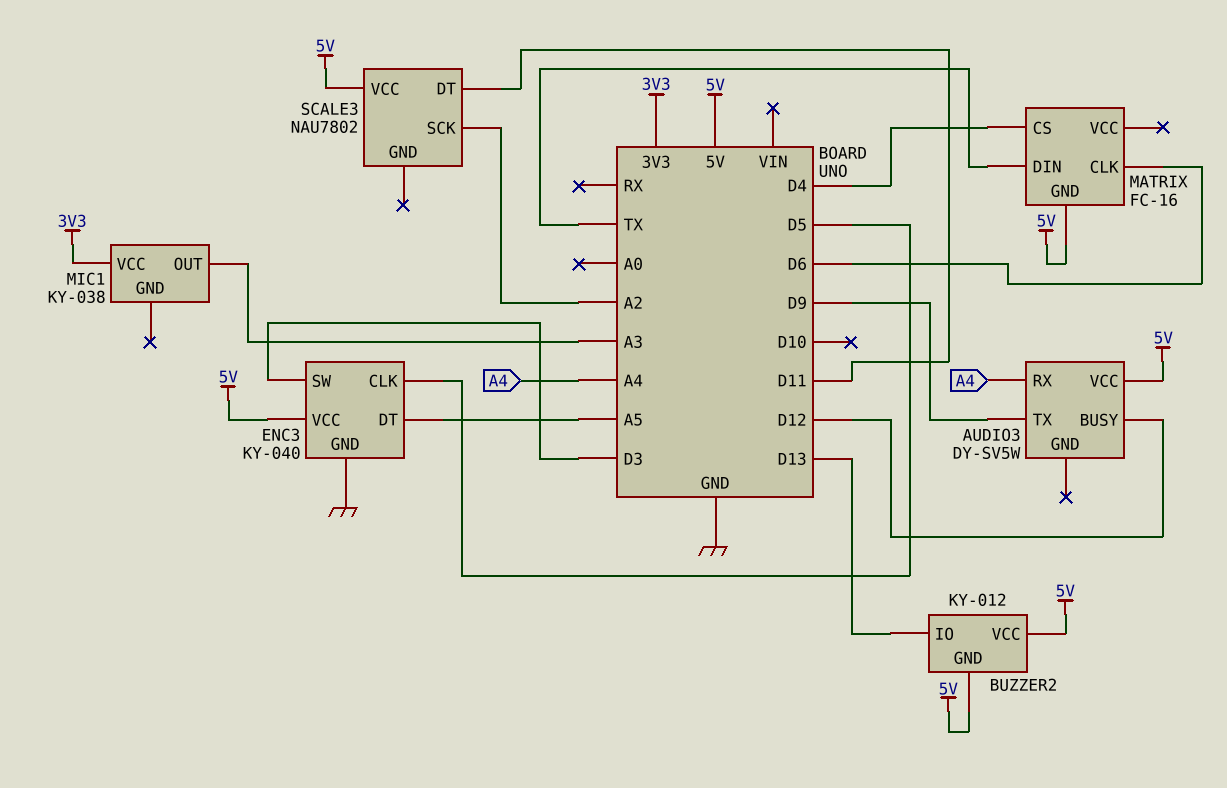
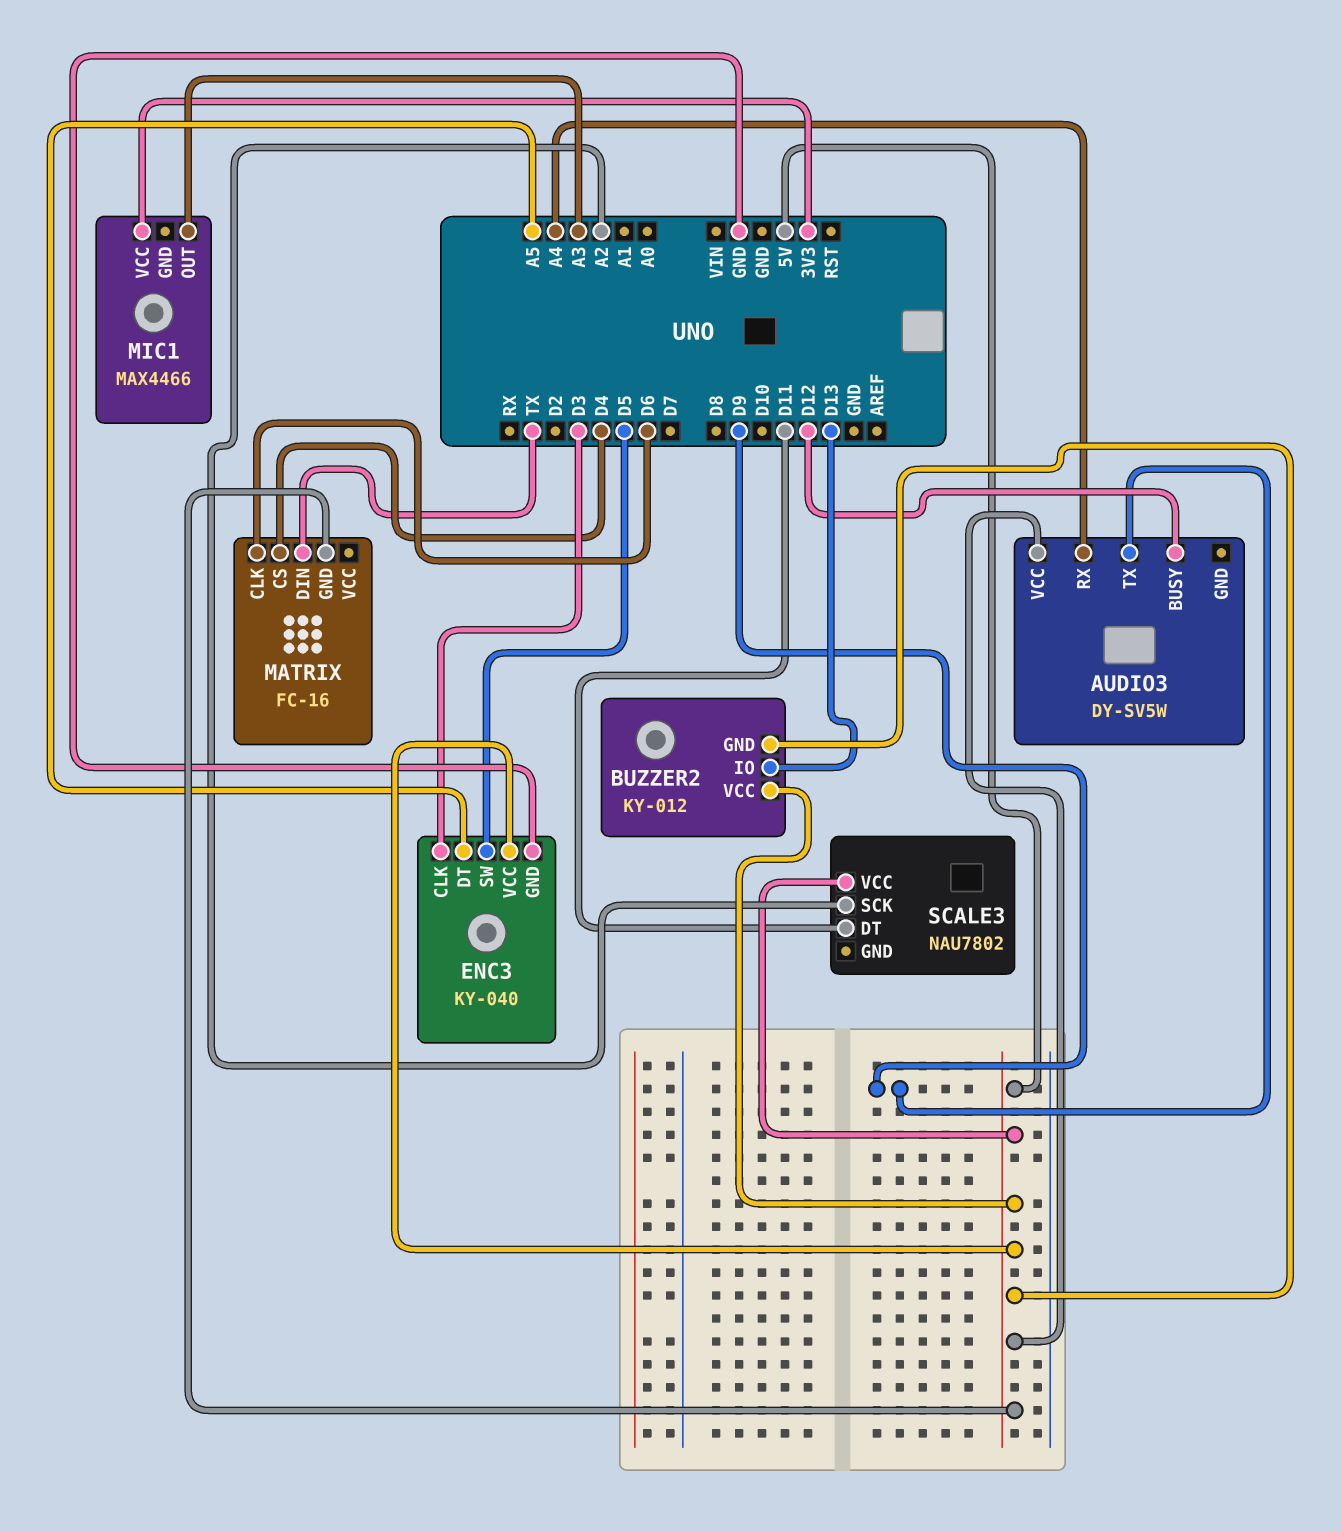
ENC3 pin CLK: D5 -> D3
ENC3 pin SW: D3 -> D5
MIC1: KY-038 -> MAX4466

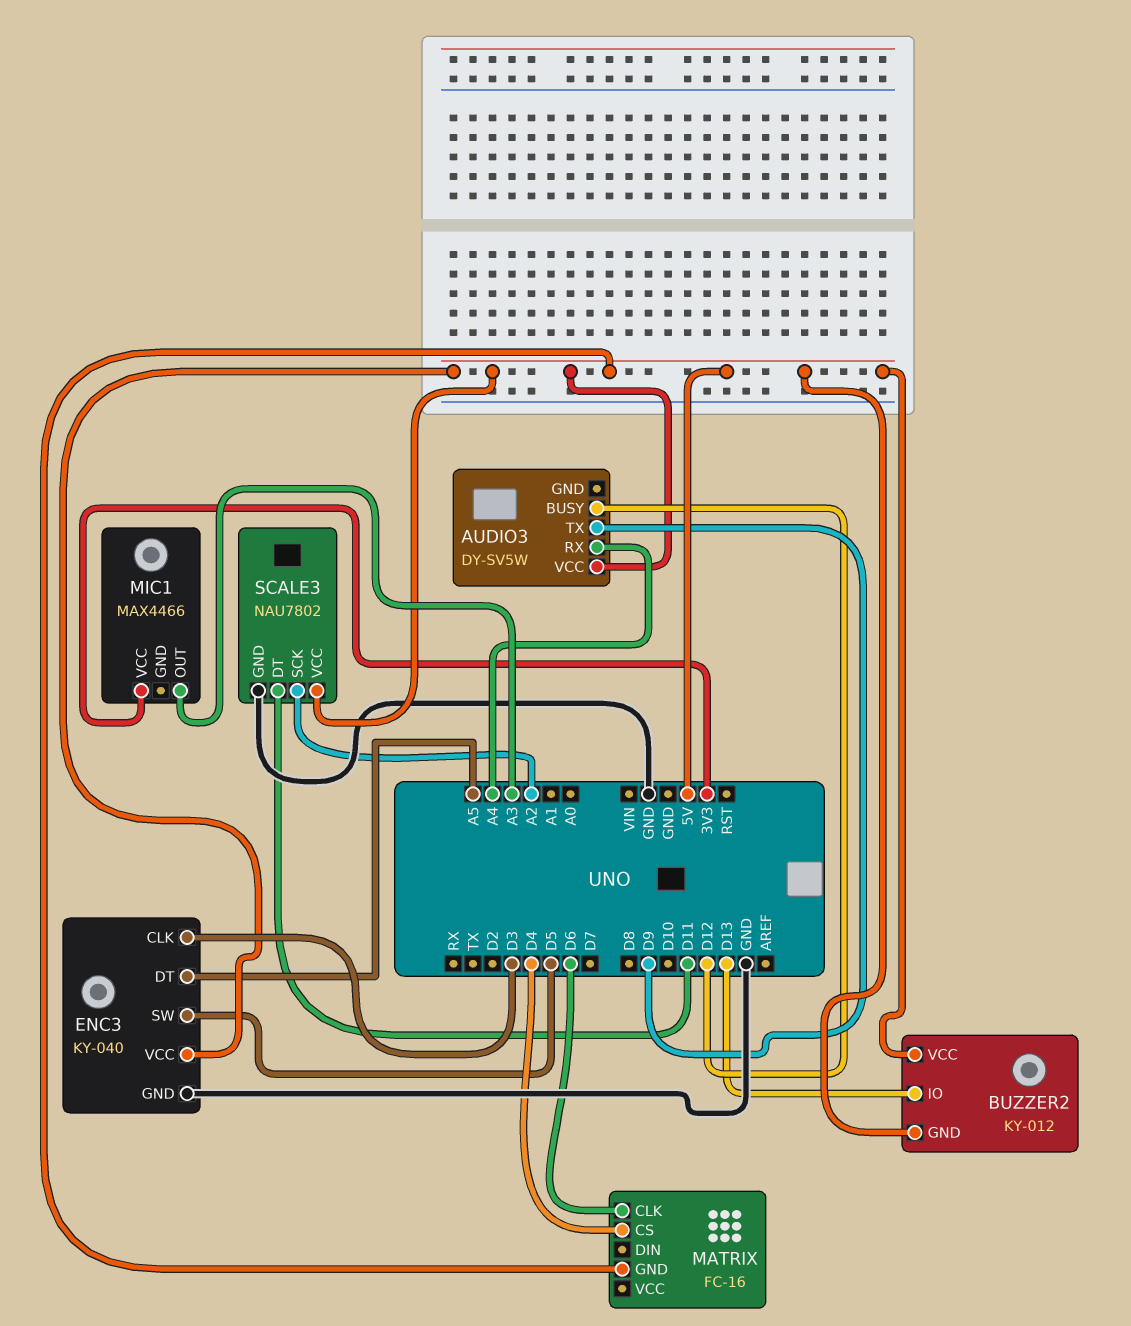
MATRIX pin DIN: TX -> none
SCALE3 pin GND: none -> GND

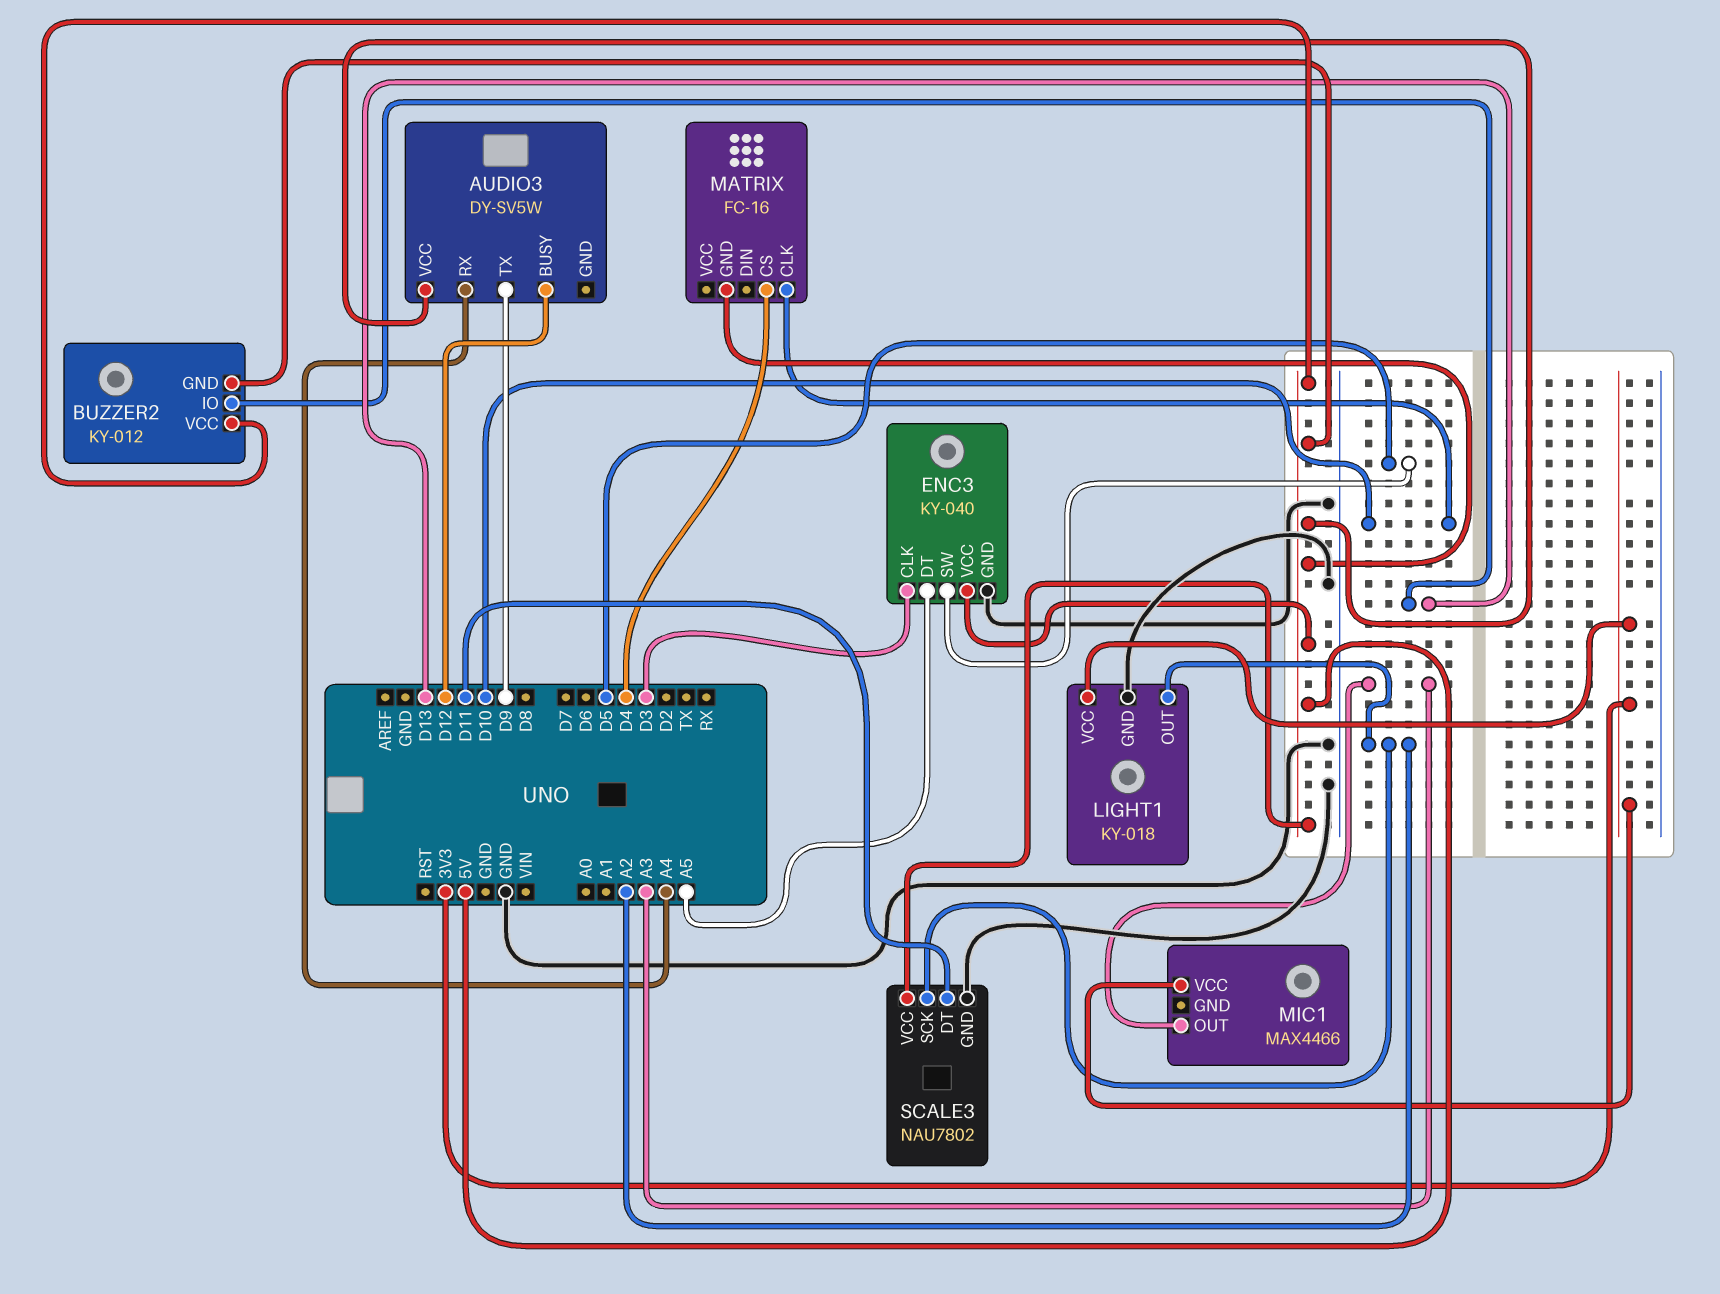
LIGHT1: none -> KY-018
LIGHT1 pin GND: none -> GND
LIGHT1 pin OUT: none -> A2
LIGHT1 pin VCC: none -> 3V3
MATRIX pin CLK: D6 -> D10

